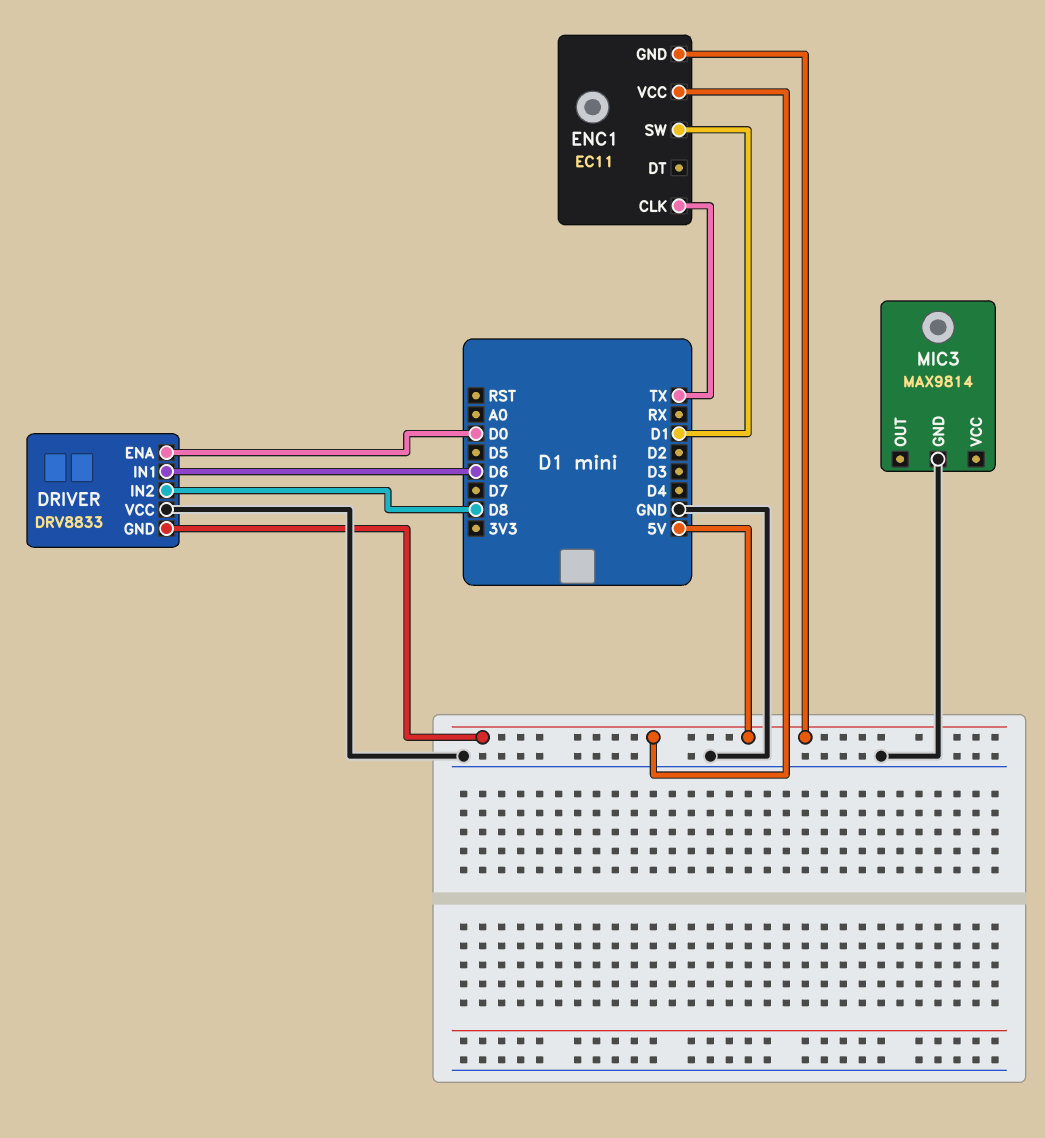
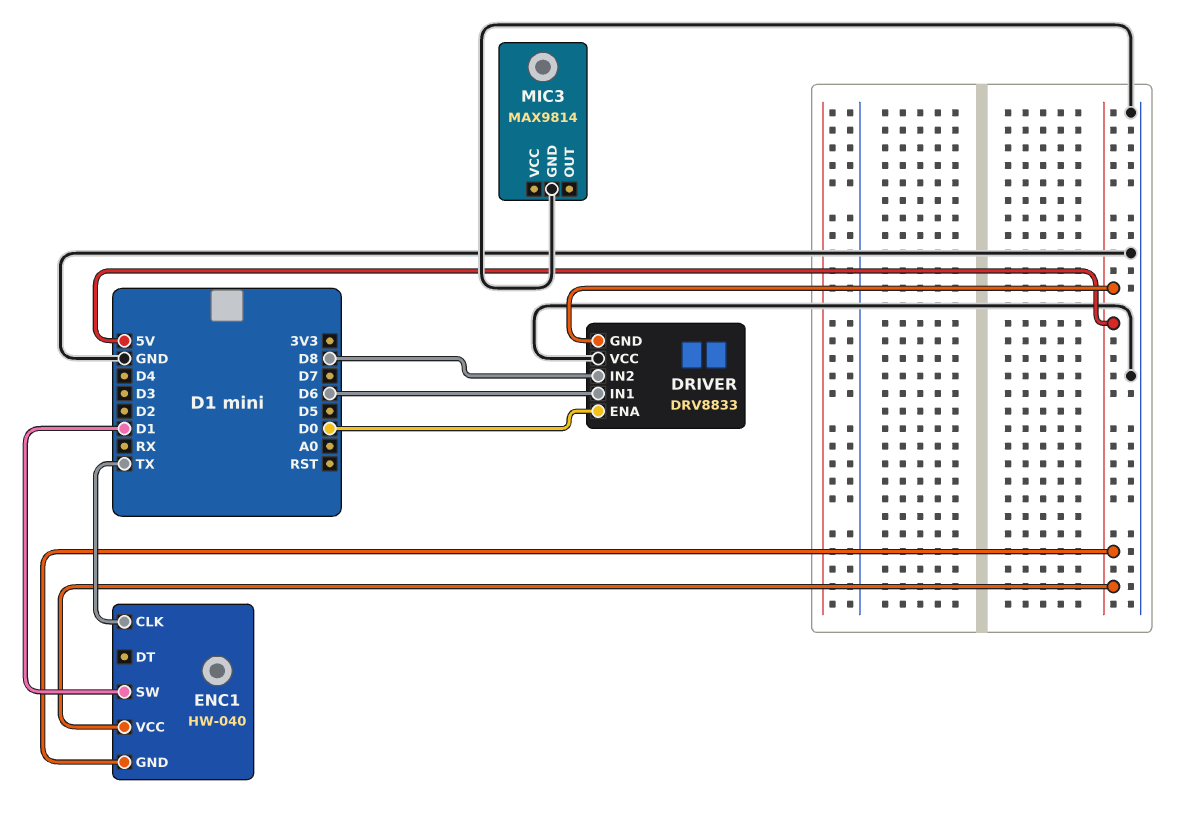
ENC1: EC11 -> HW-040

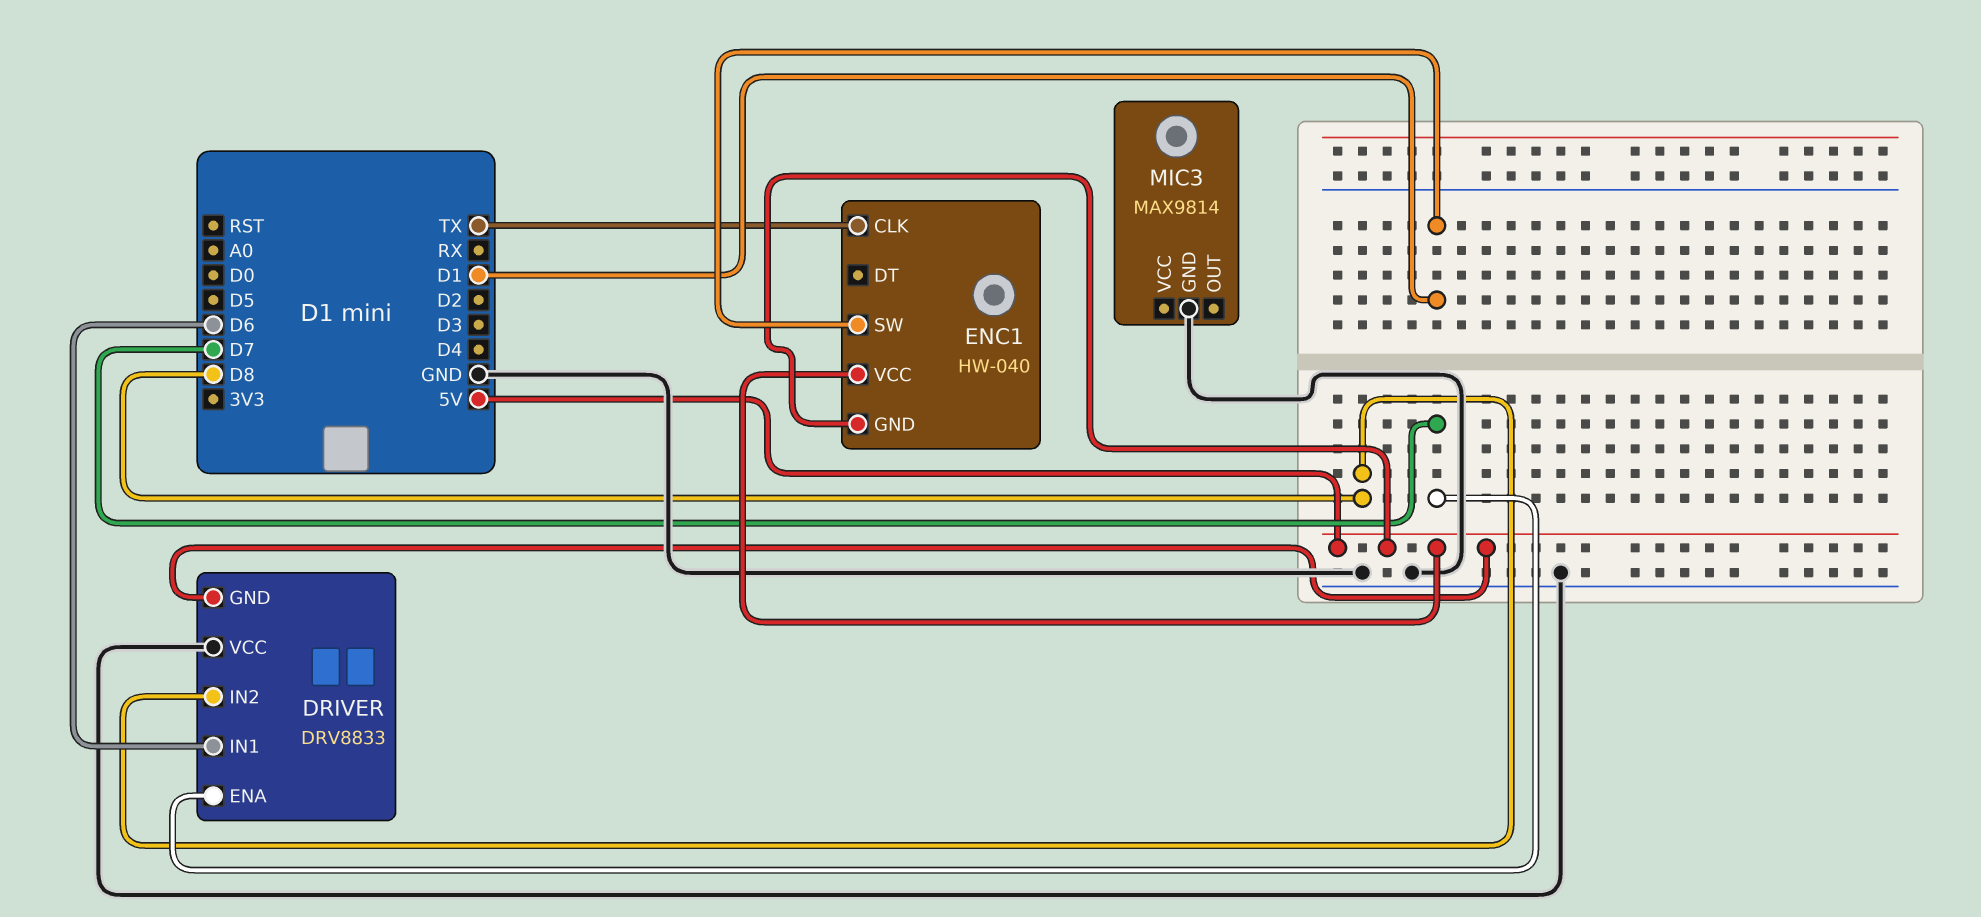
DRIVER pin ENA: D0 -> D7

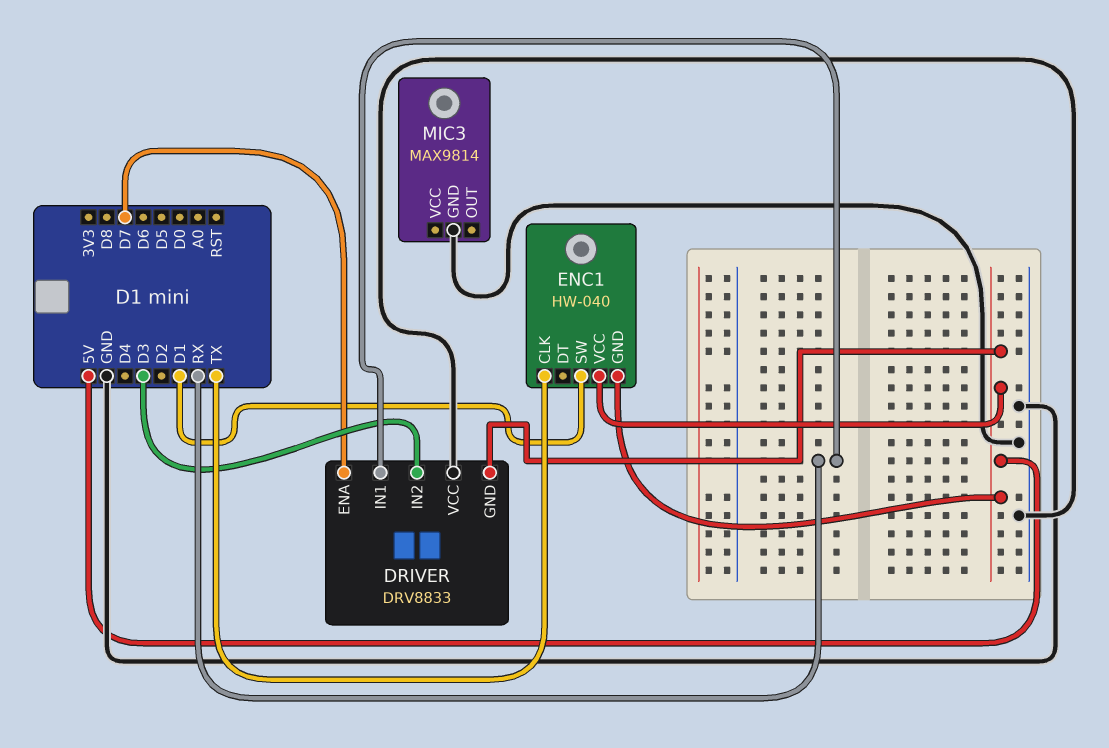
DRIVER pin IN1: D6 -> RX
DRIVER pin IN2: D8 -> D3

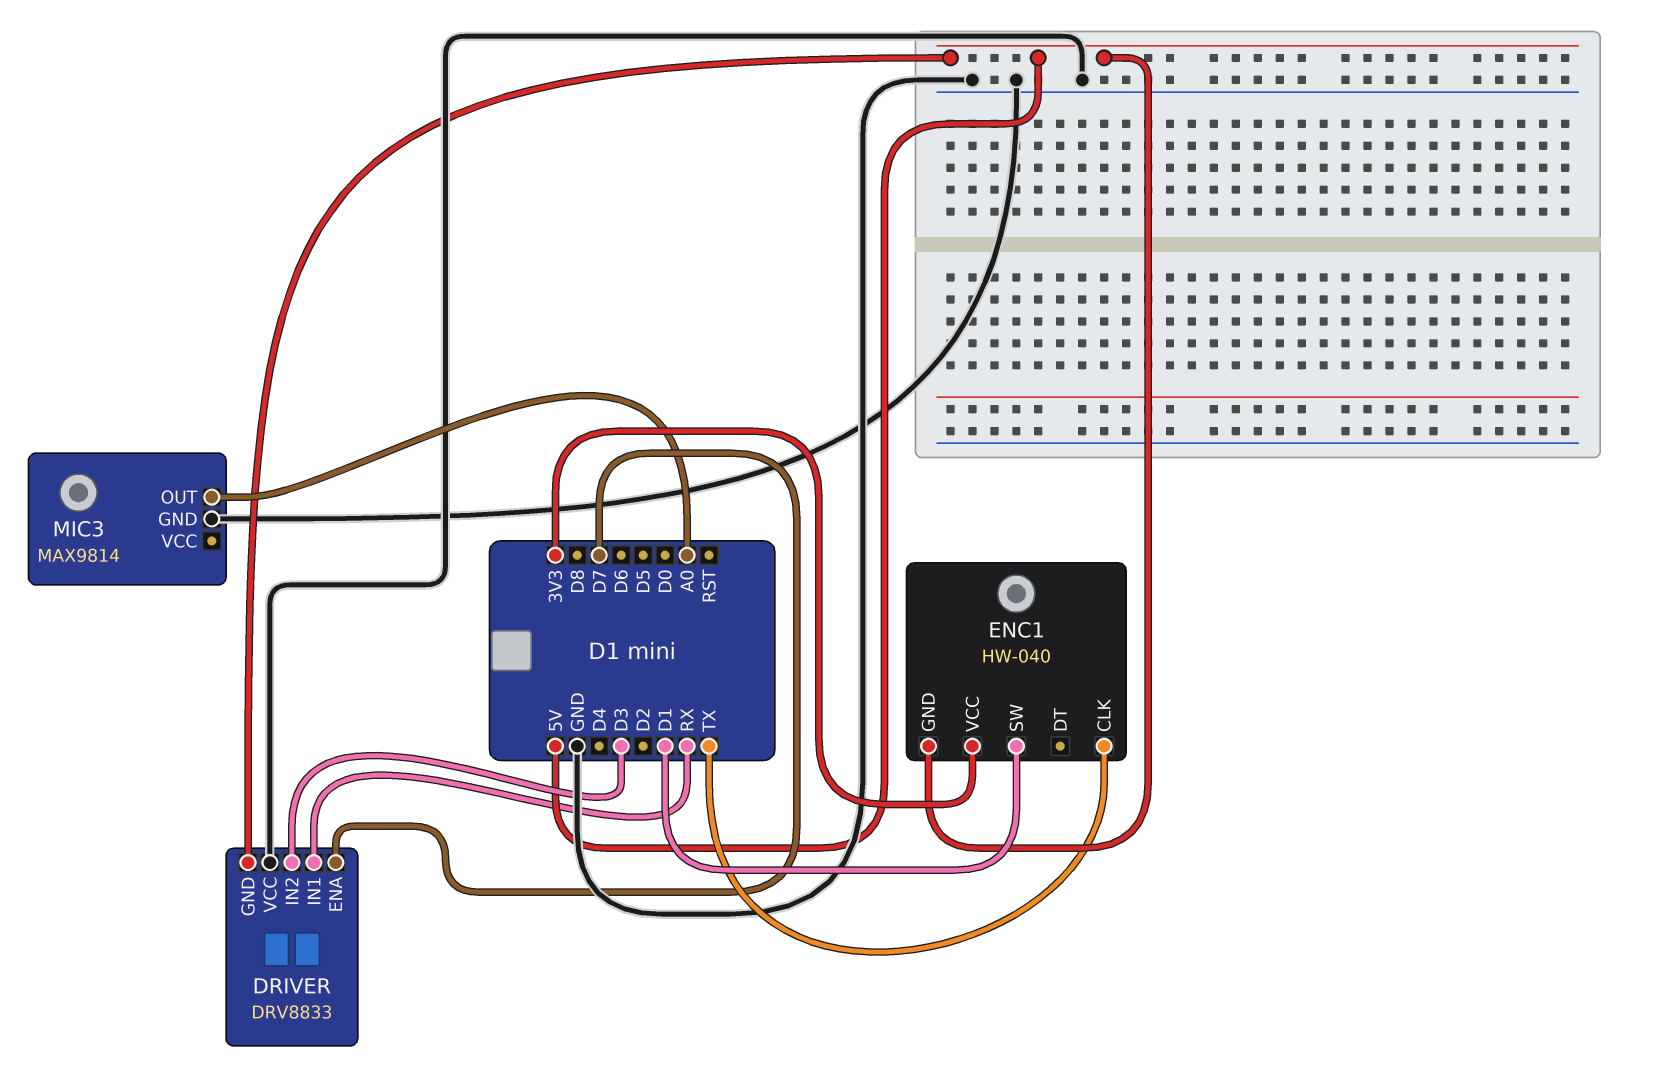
ENC1 pin VCC: 5V -> 3V3
MIC3 pin OUT: none -> A0

